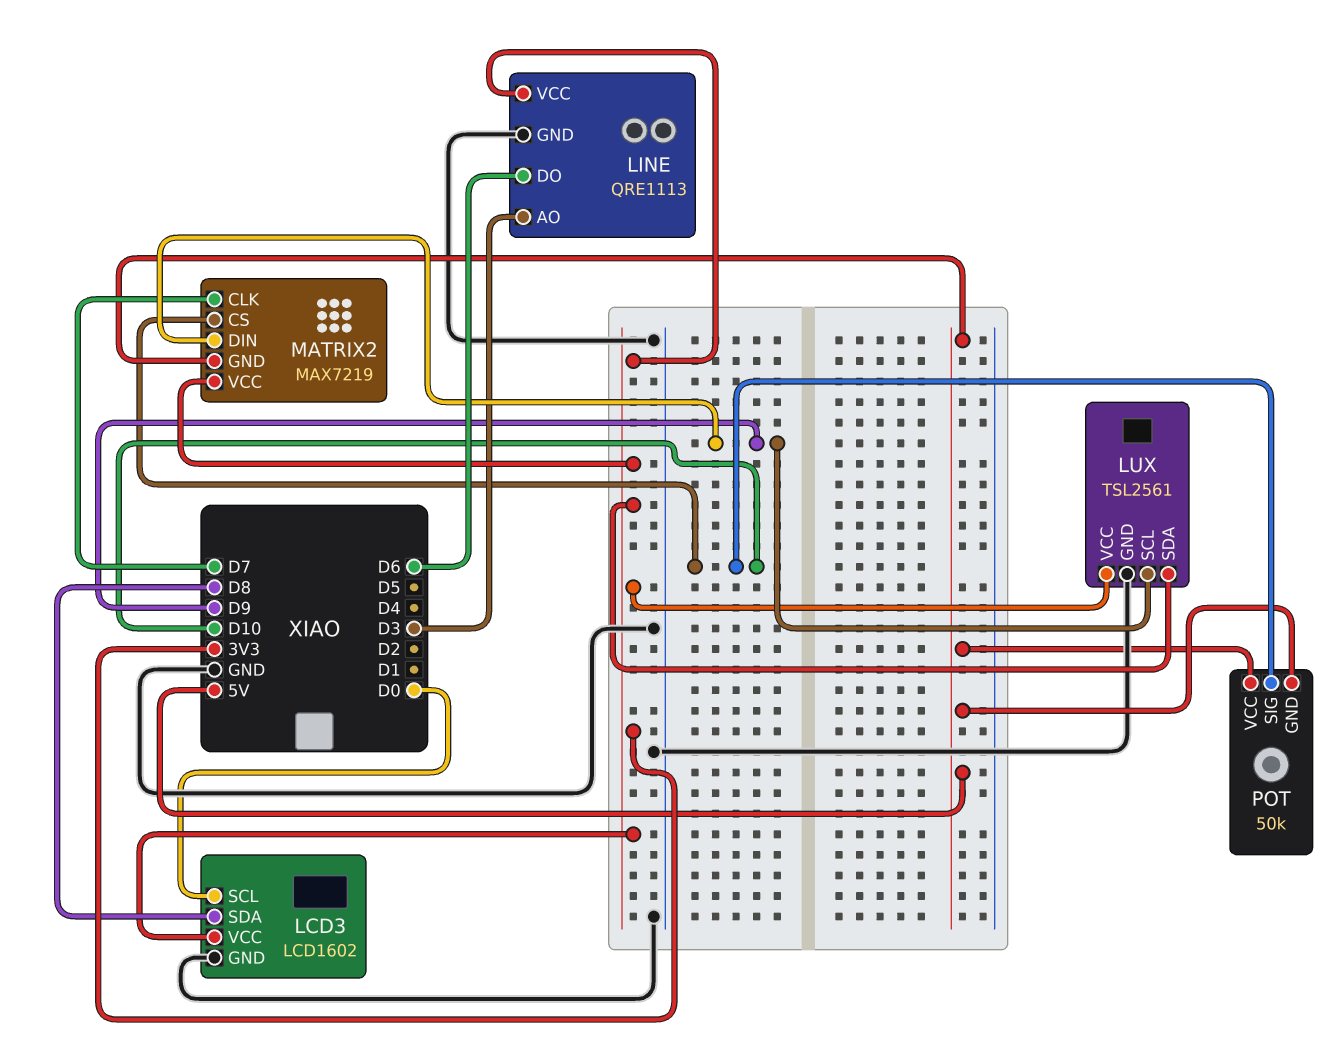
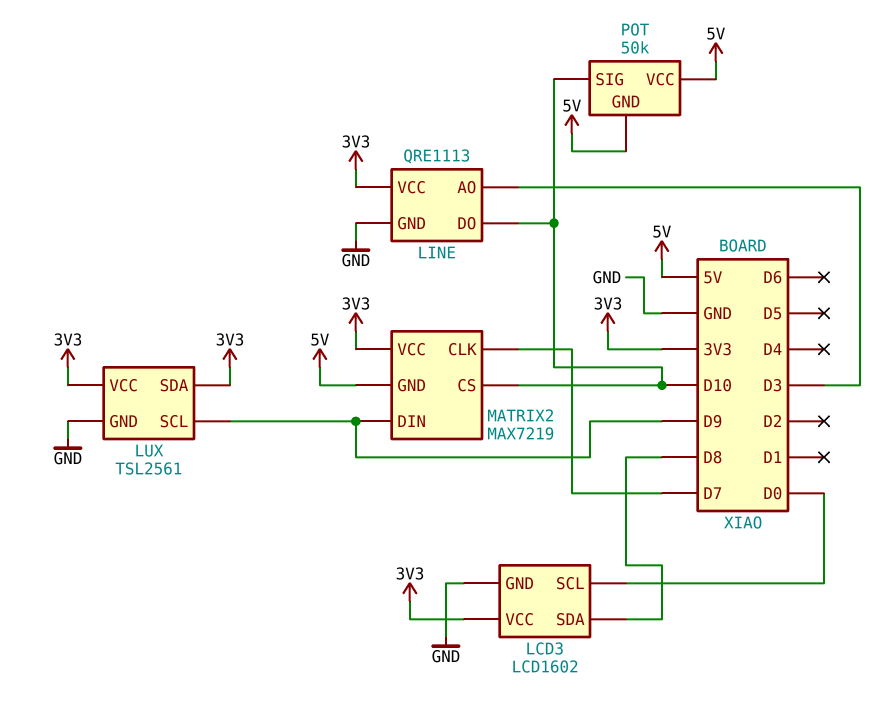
LINE pin DO: D6 -> D10

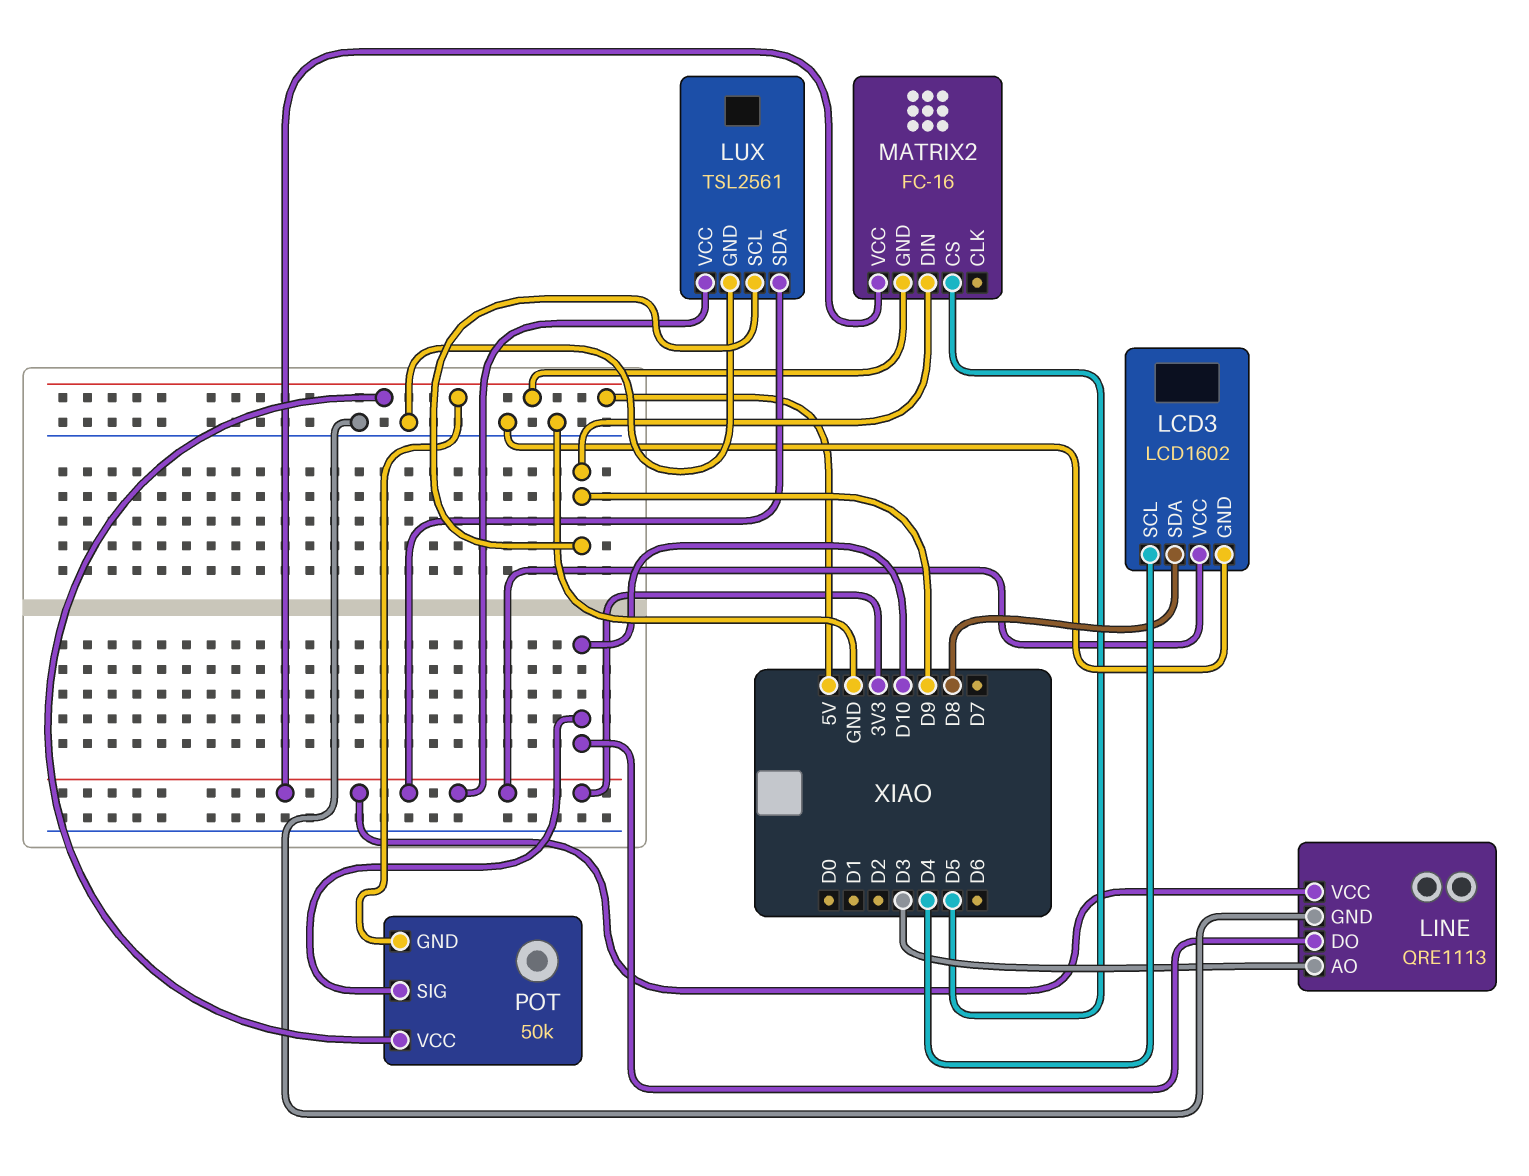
LCD3 pin SCL: D0 -> D4
MATRIX2: MAX7219 -> FC-16
MATRIX2 pin CLK: D7 -> none
MATRIX2 pin CS: D10 -> D5

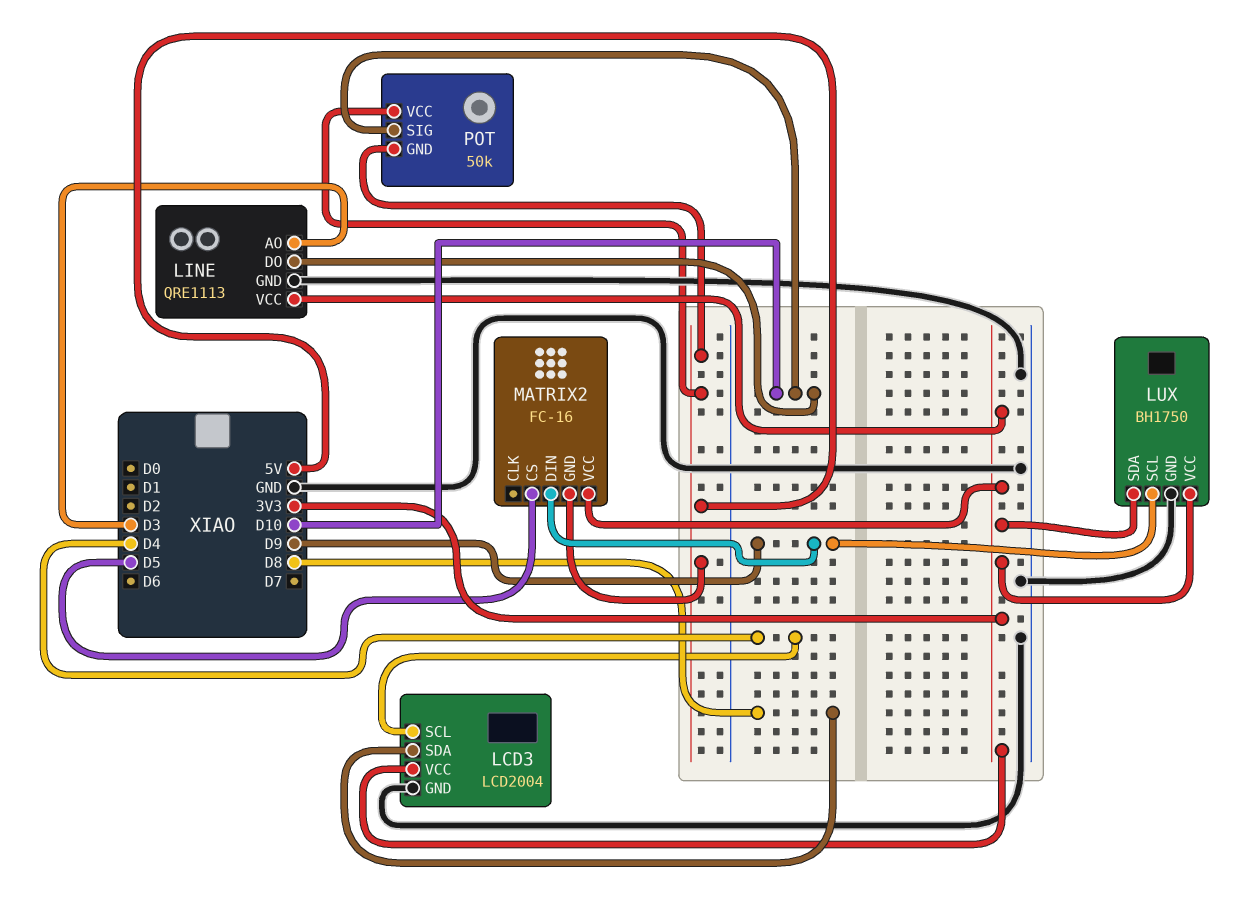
LCD3: LCD1602 -> LCD2004
LUX: TSL2561 -> BH1750

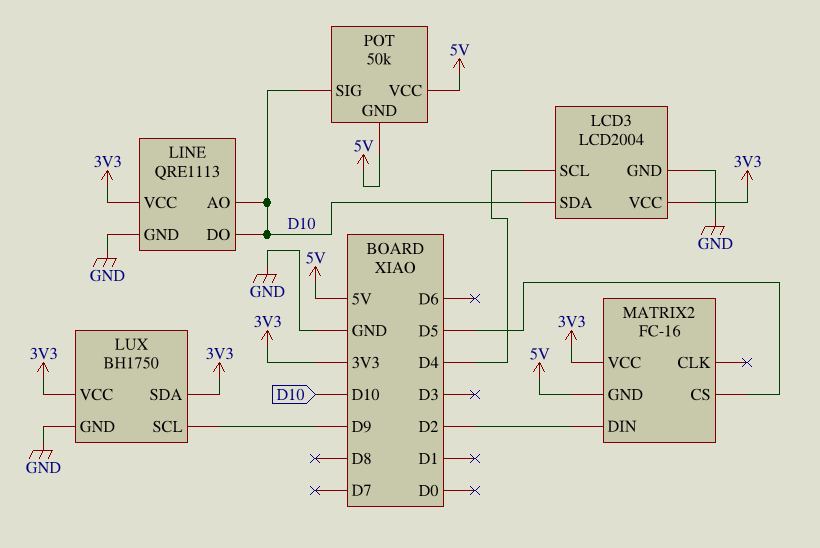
LCD3 pin SDA: D8 -> D10
LINE pin AO: D3 -> D10
MATRIX2 pin DIN: D9 -> D2

